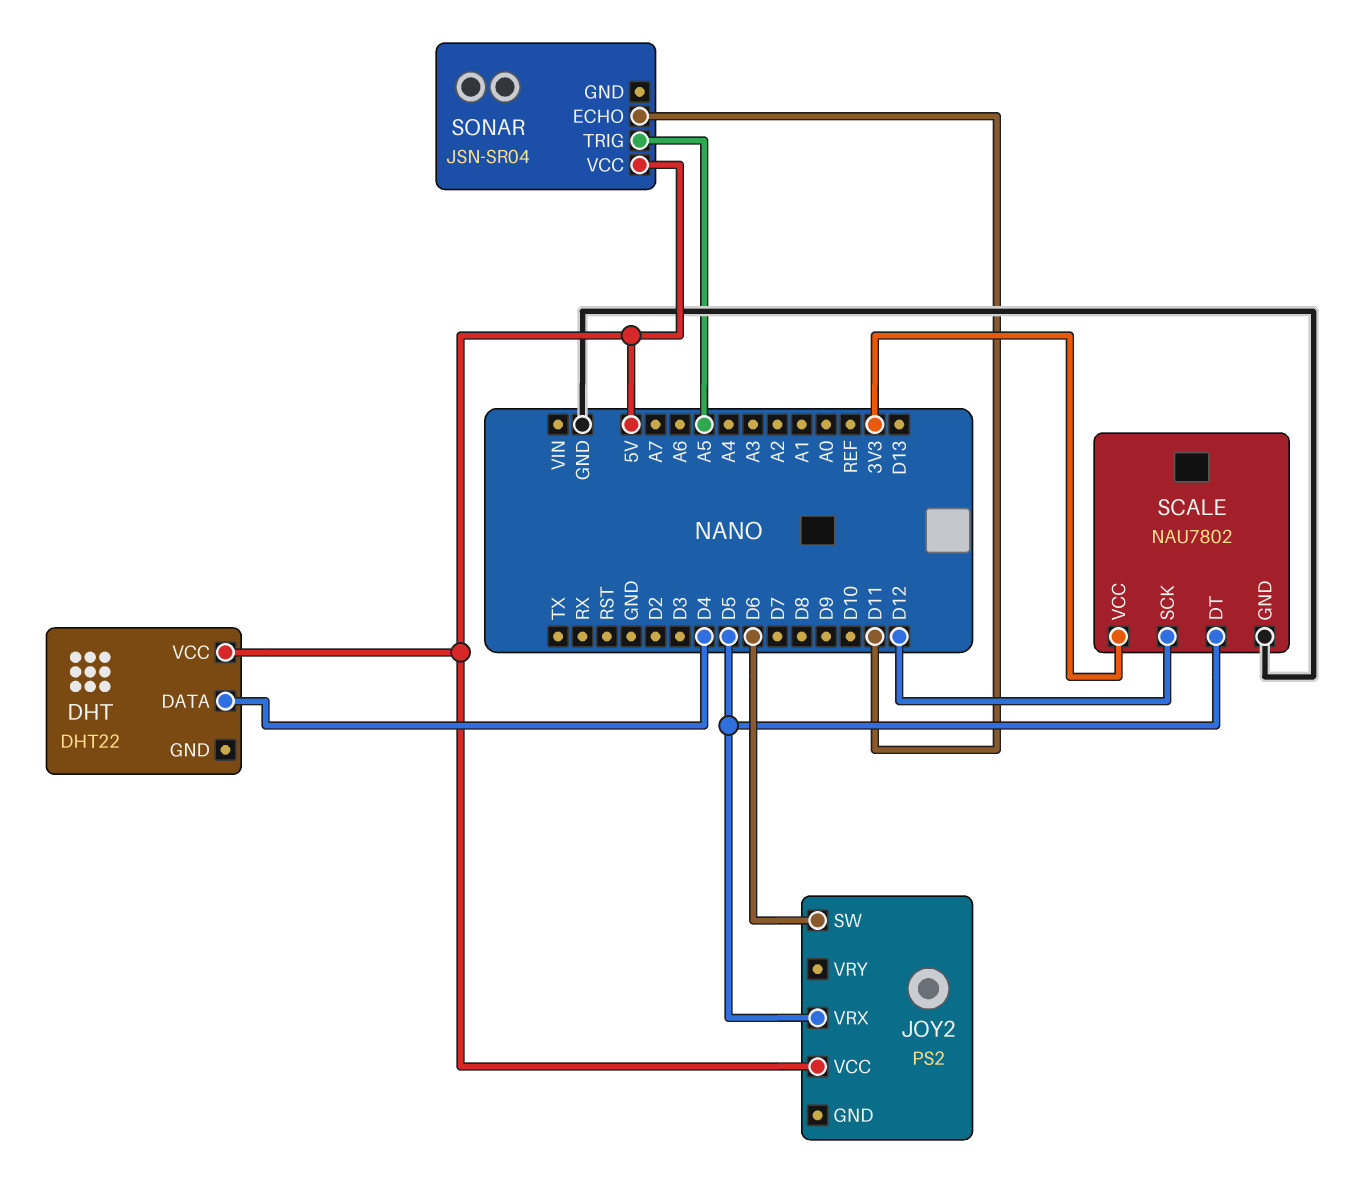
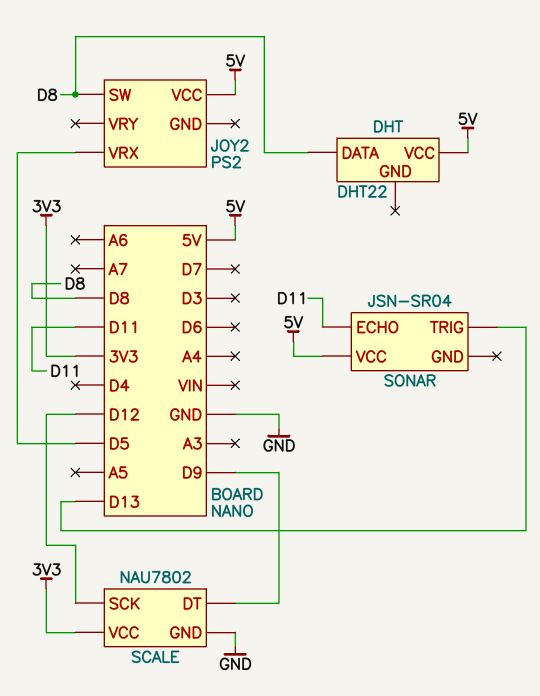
DHT pin DATA: D4 -> D8
JOY2 pin SW: D6 -> D8
SCALE pin DT: D5 -> D9
SONAR pin TRIG: A5 -> D13

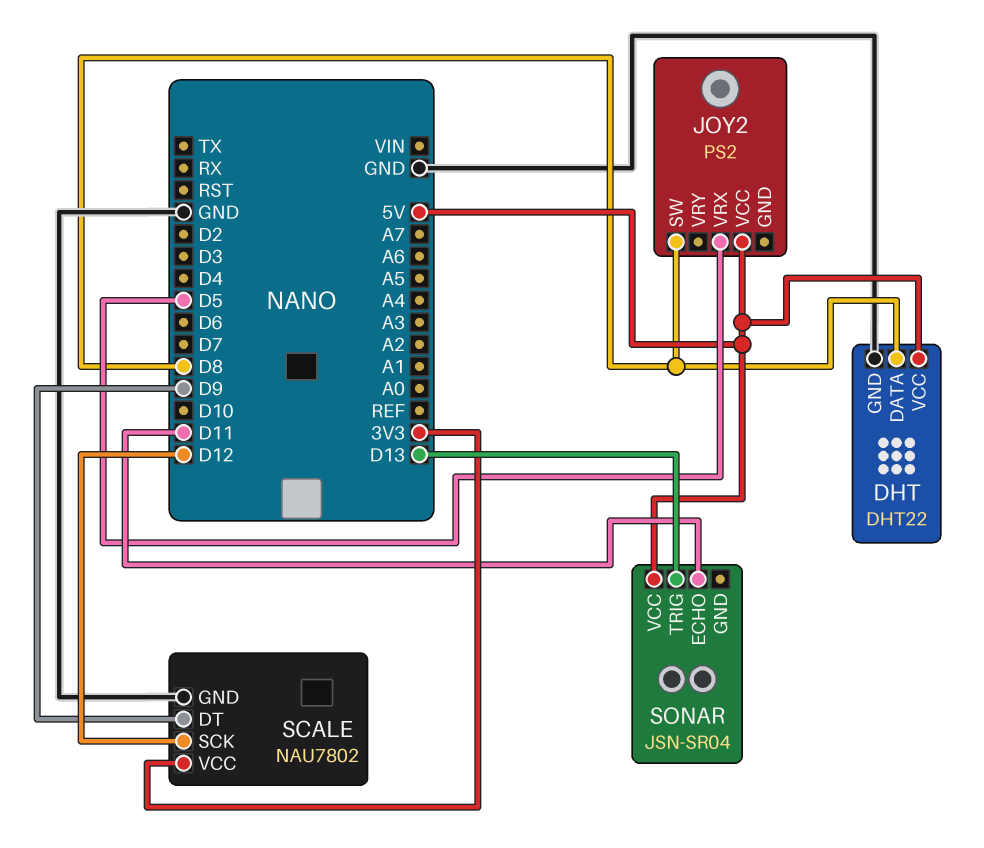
DHT pin GND: none -> GND

